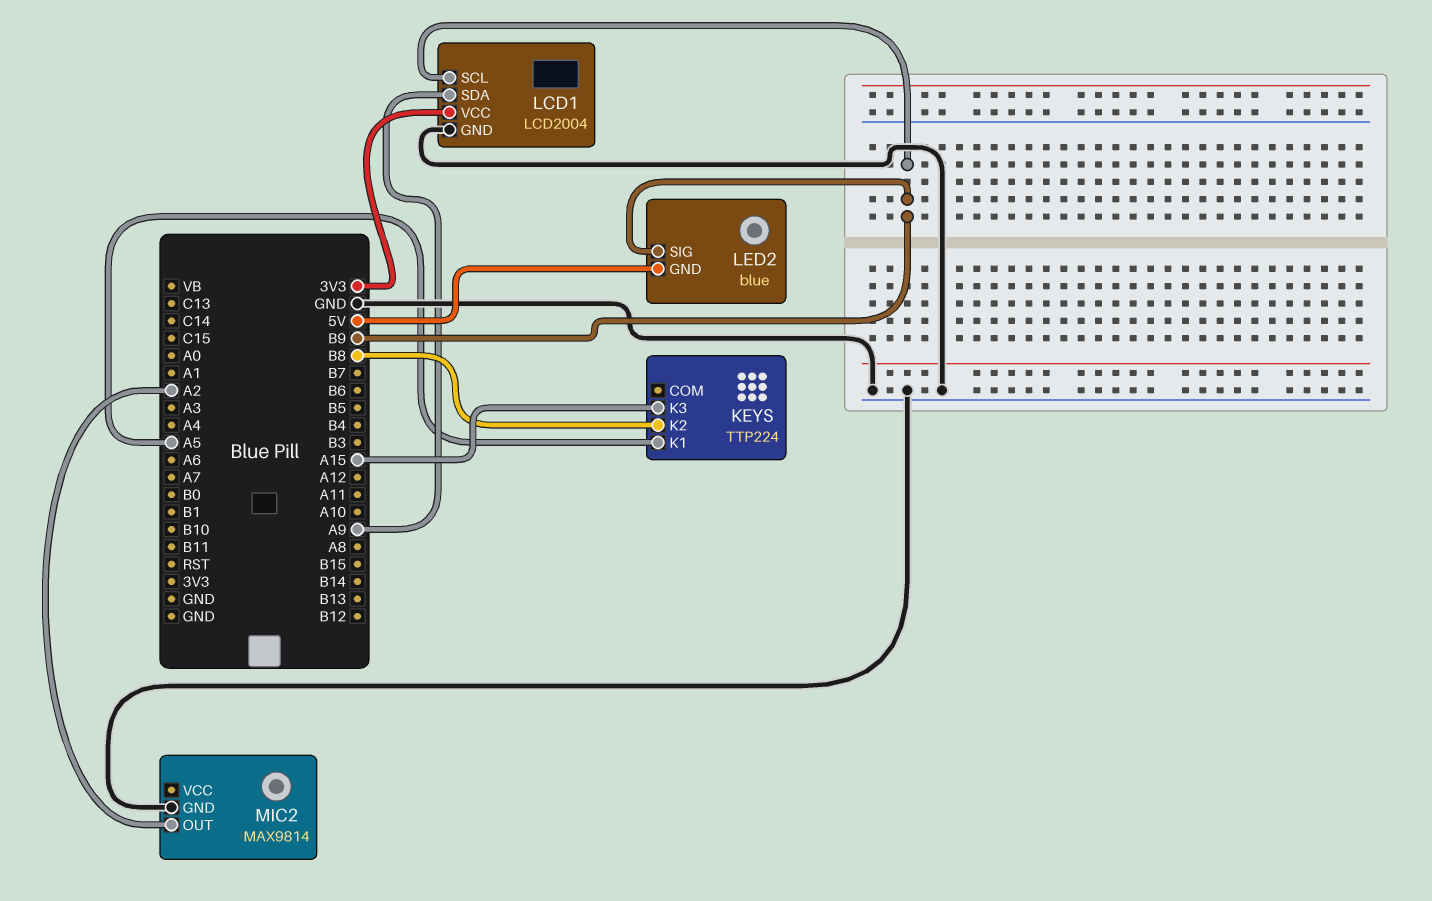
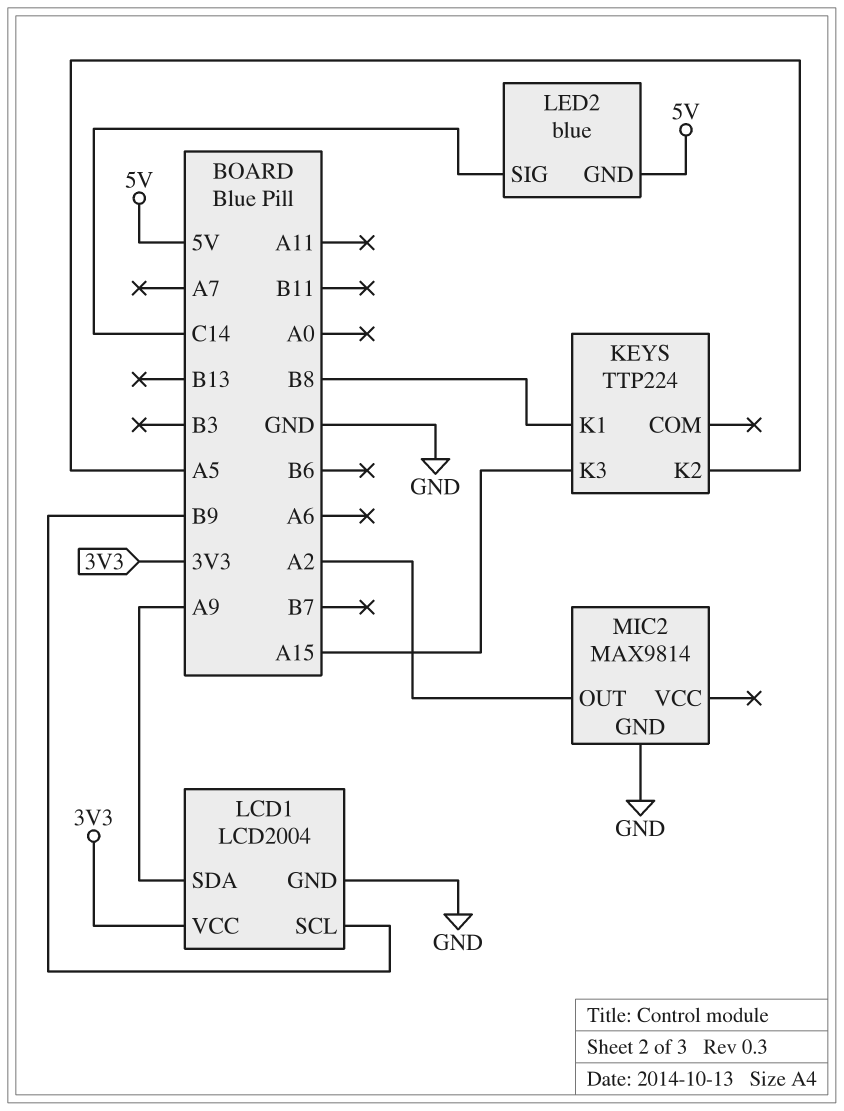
KEYS pin K1: A5 -> B8
KEYS pin K2: B8 -> A5
LED2 pin SIG: B9 -> C14

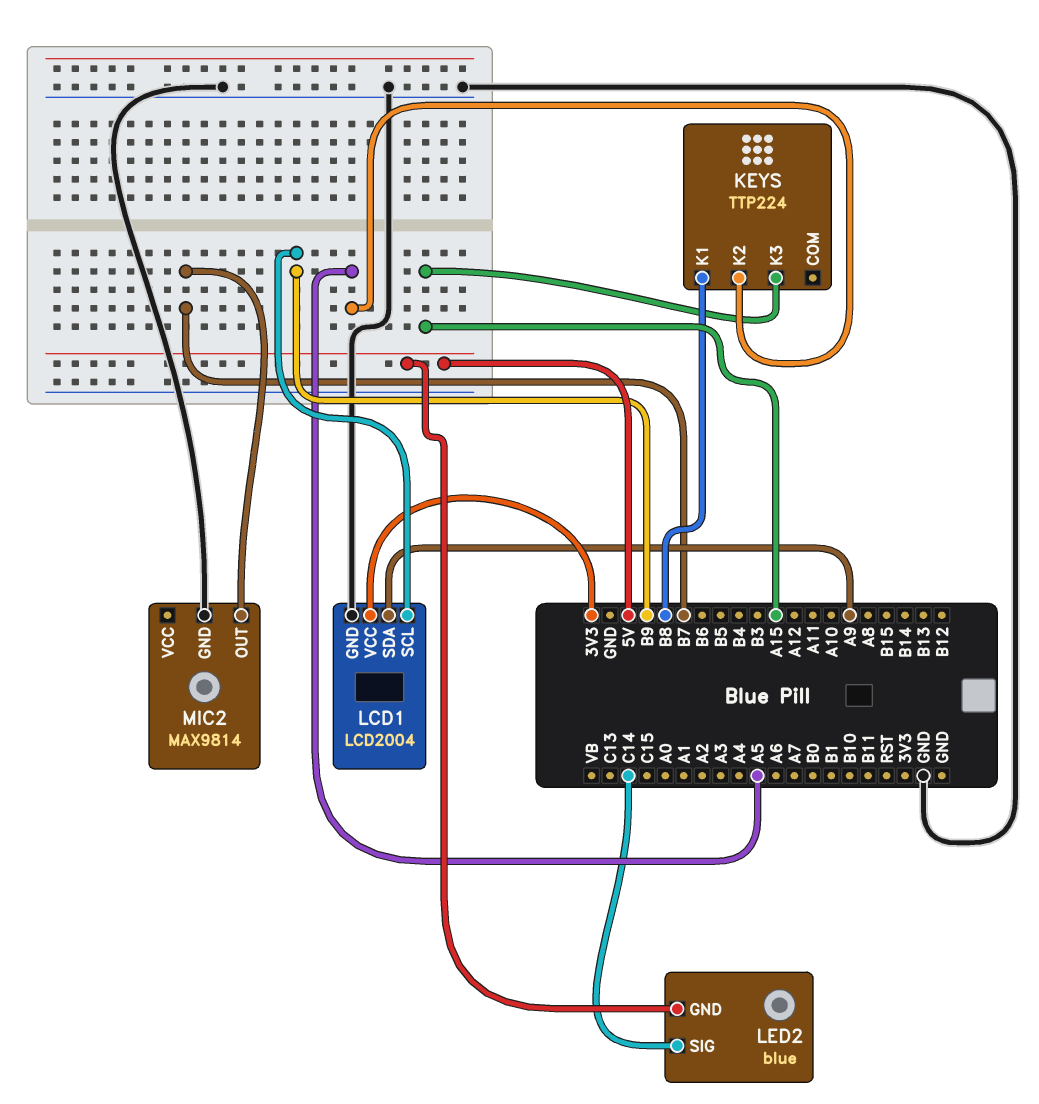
MIC2 pin OUT: A2 -> B7

